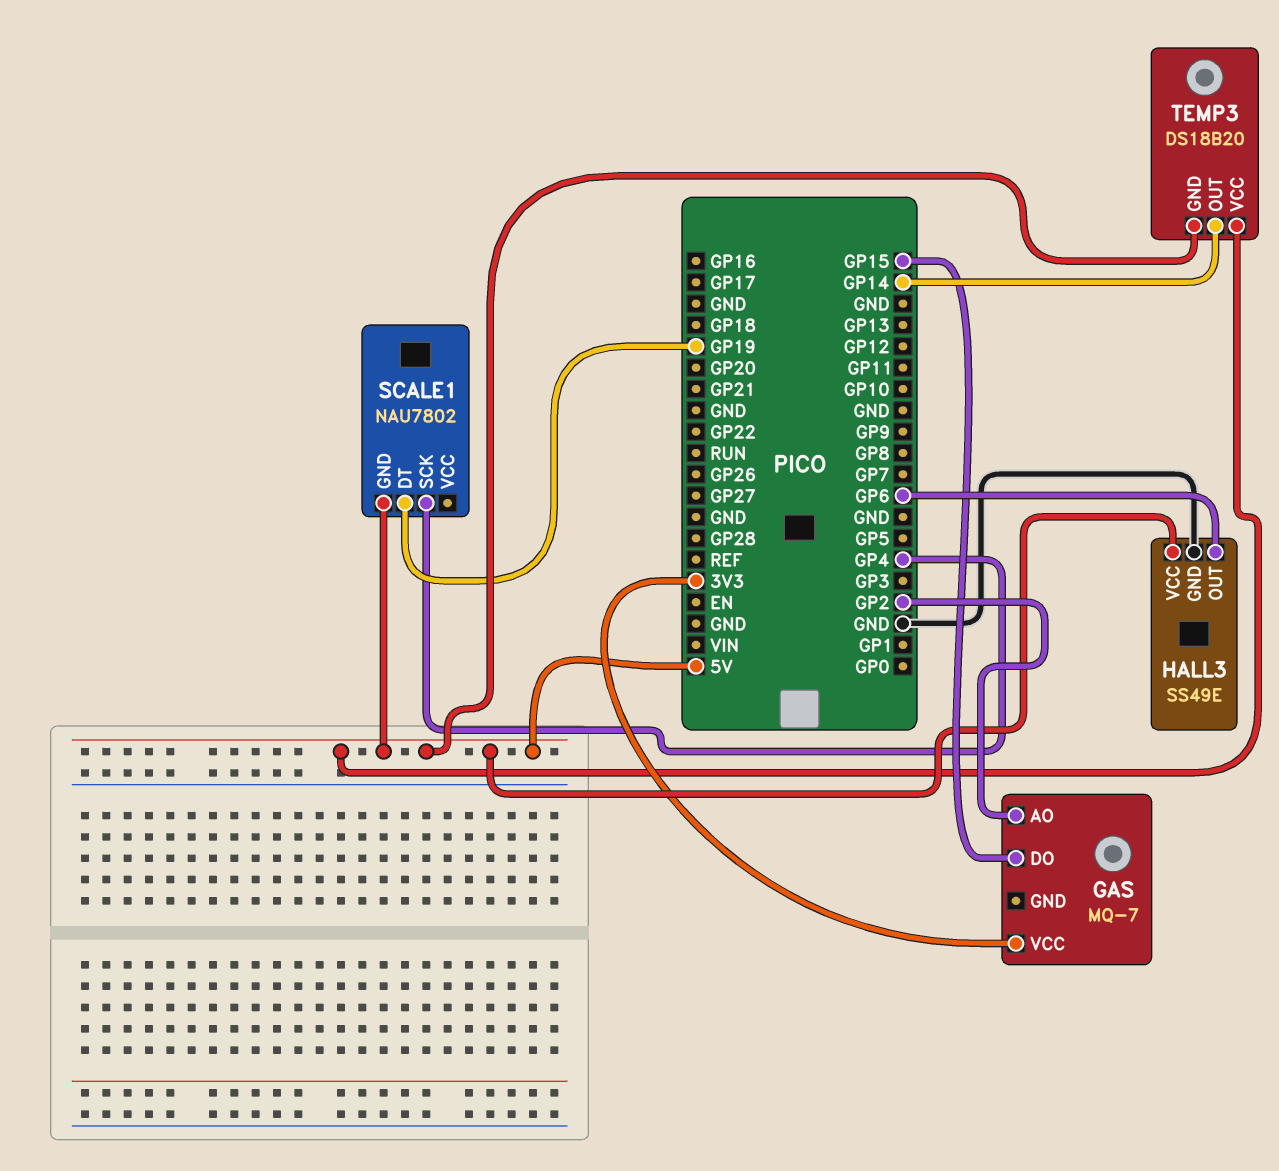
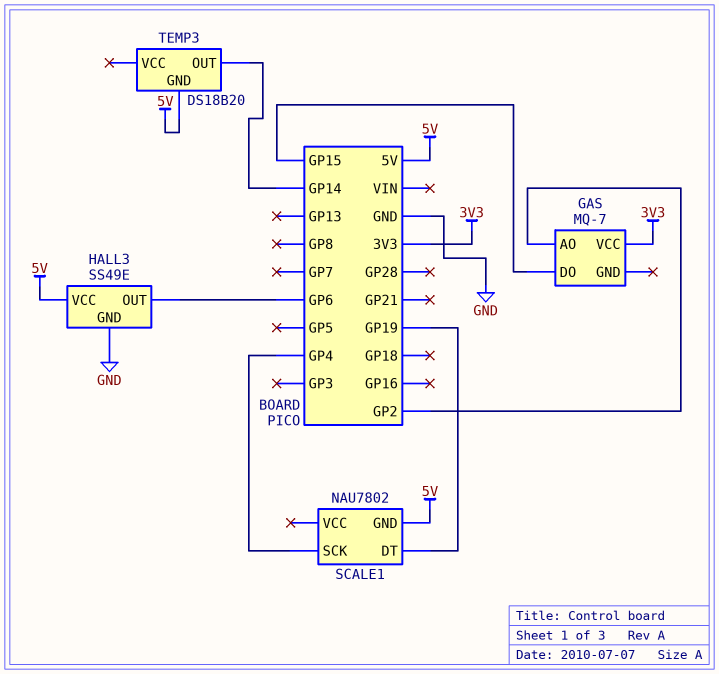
TEMP3 pin VCC: 5V -> none

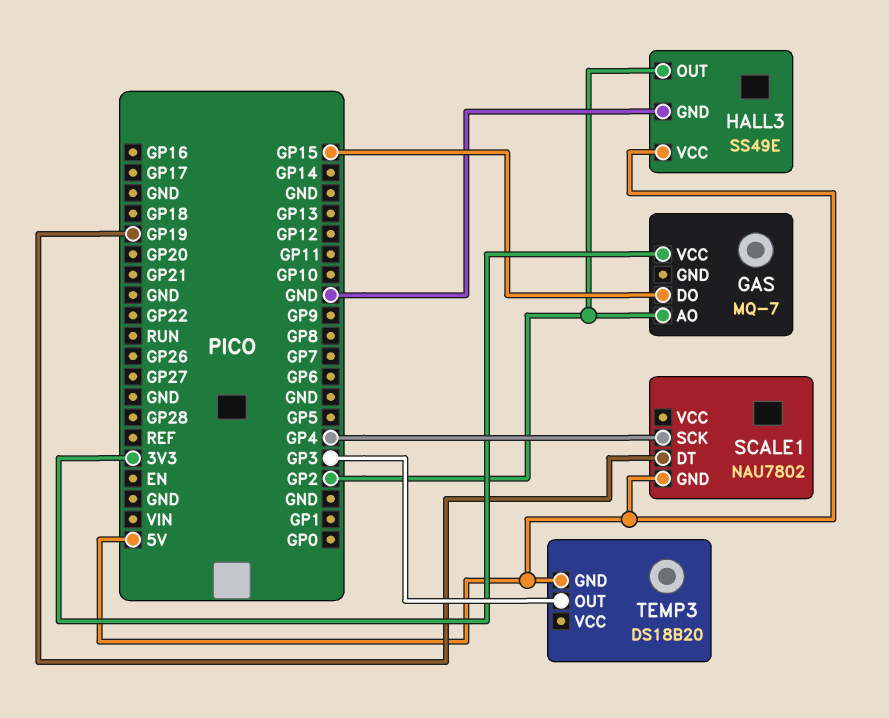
HALL3 pin OUT: GP6 -> GP2
TEMP3 pin OUT: GP14 -> GP3

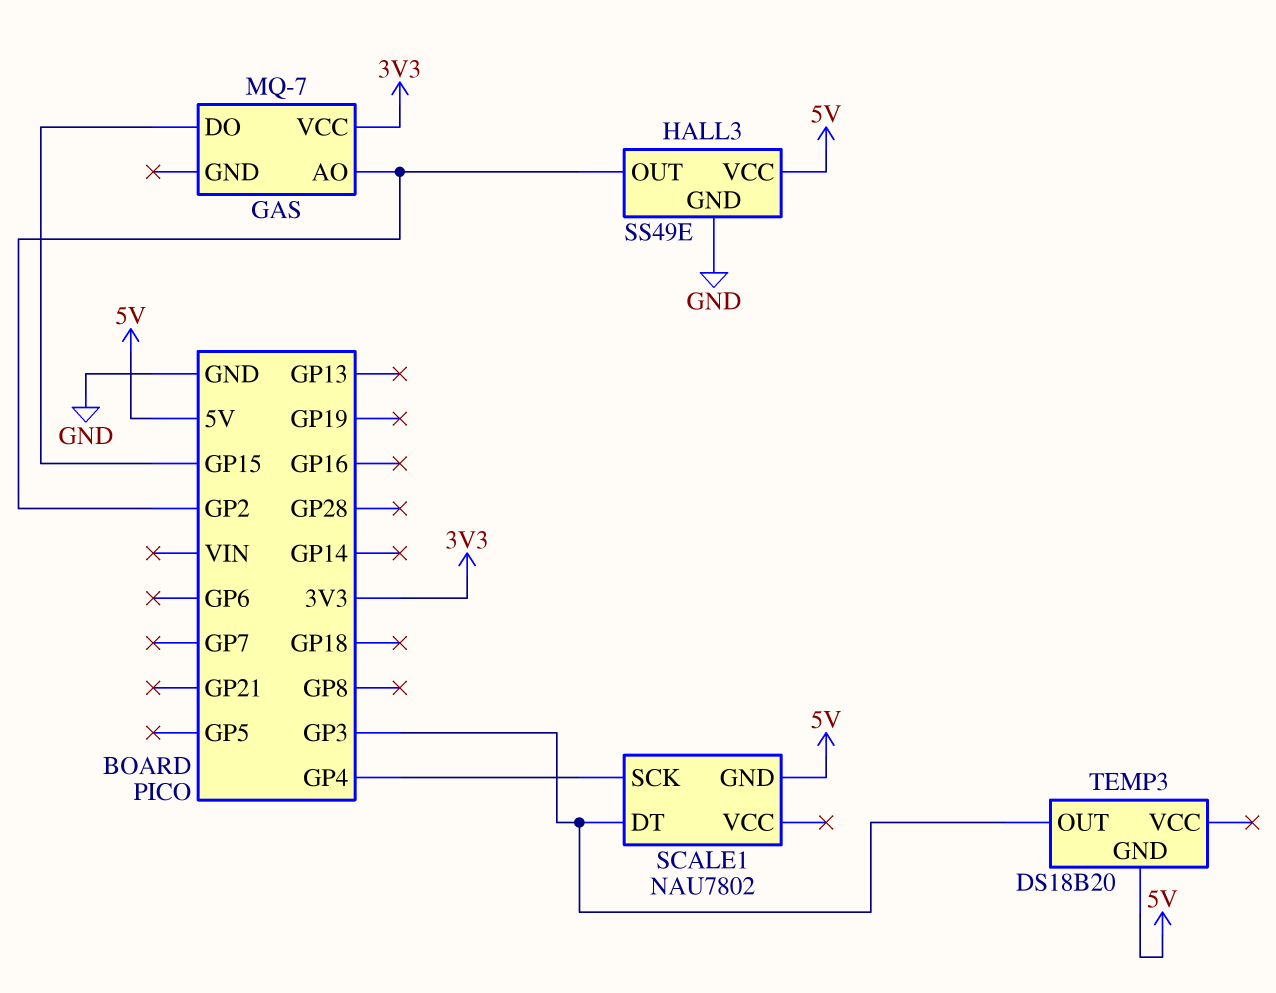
SCALE1 pin DT: GP19 -> GP3

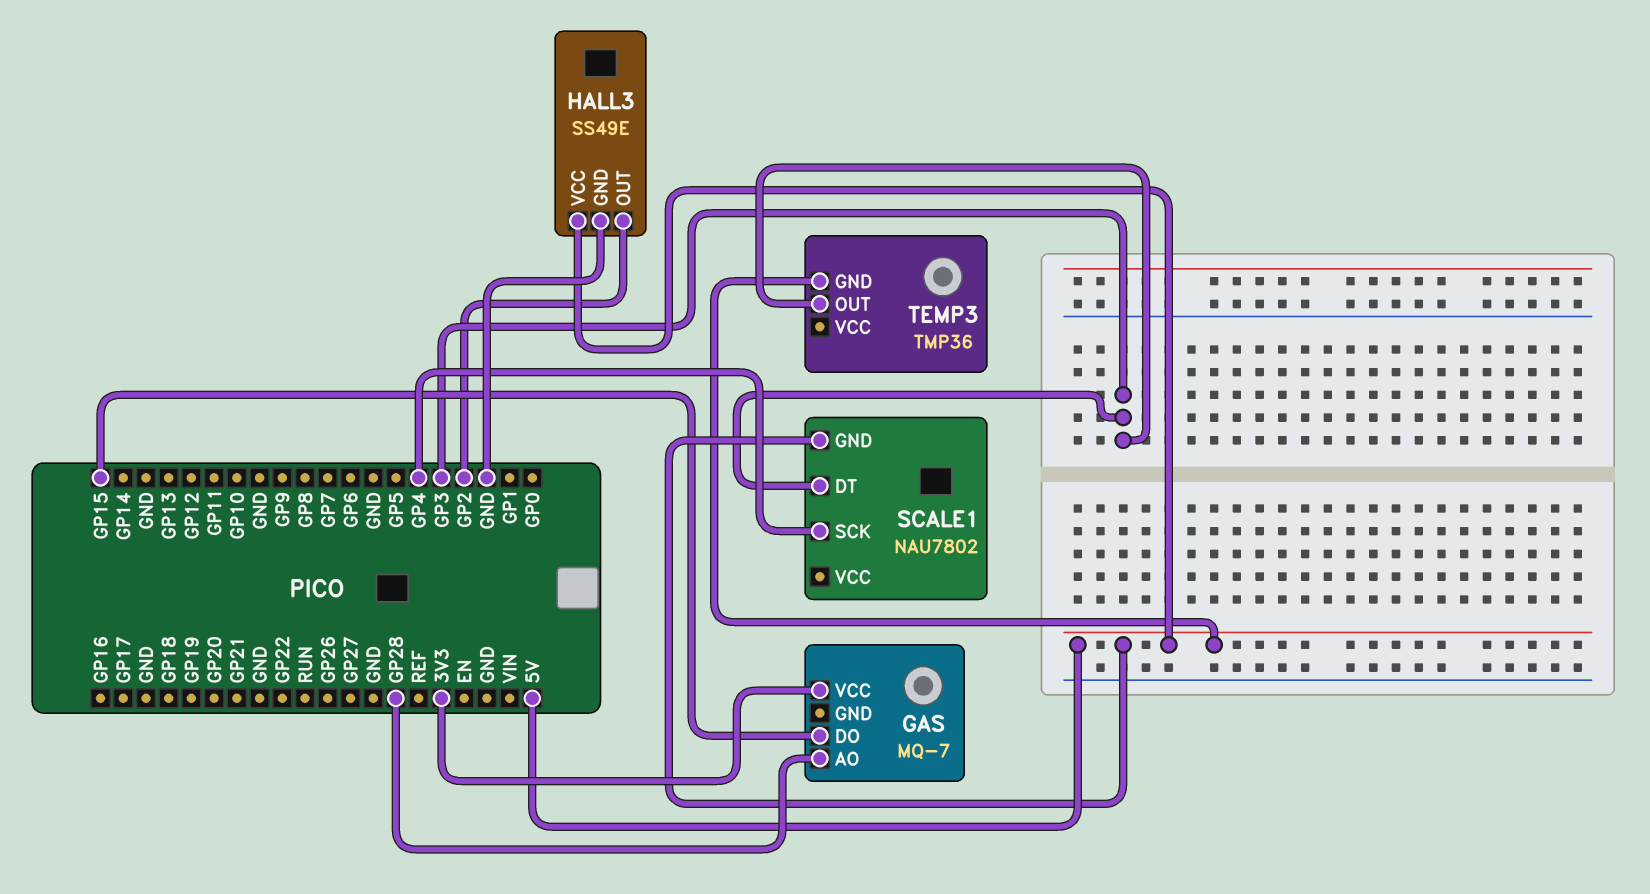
GAS pin AO: GP2 -> GP28
TEMP3: DS18B20 -> TMP36

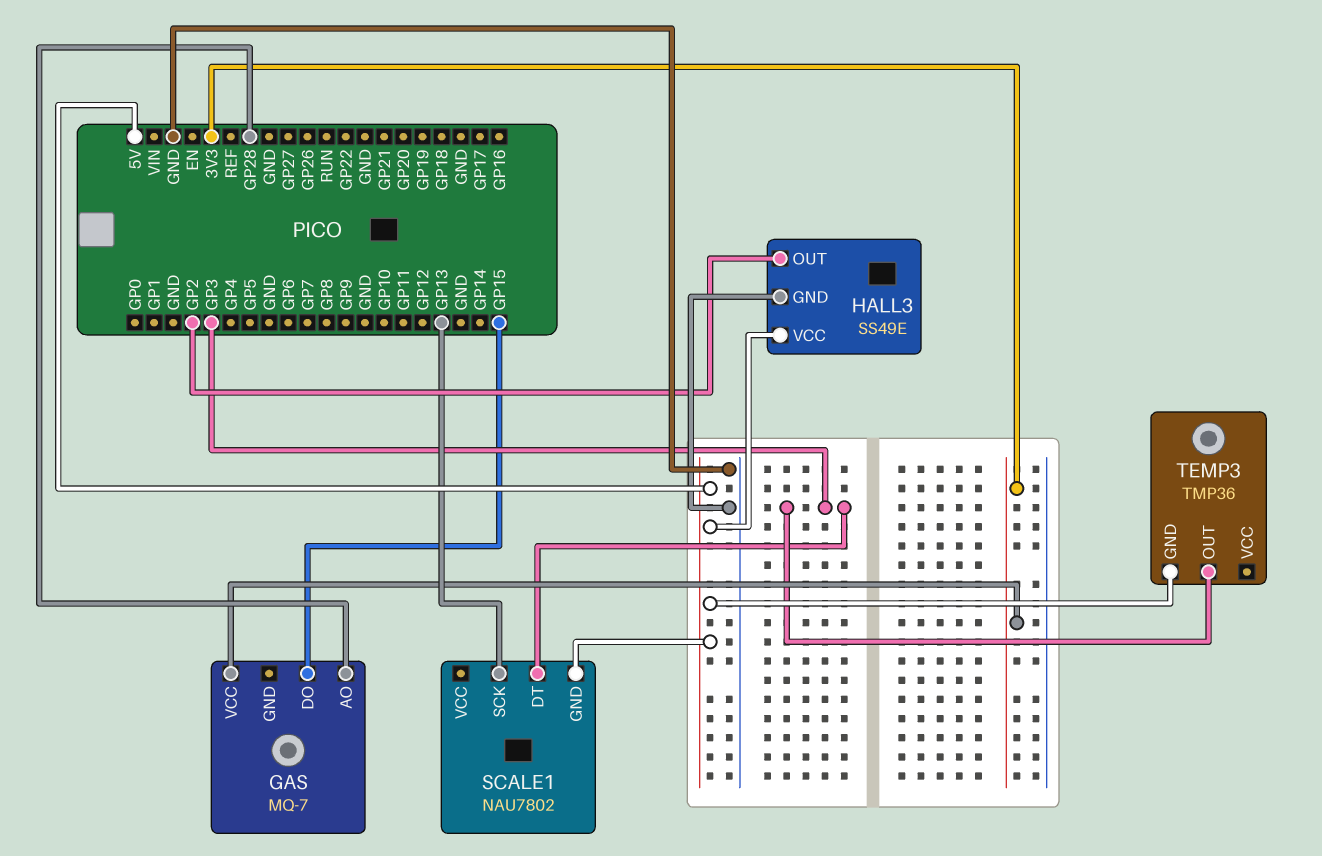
SCALE1 pin SCK: GP4 -> GP13

